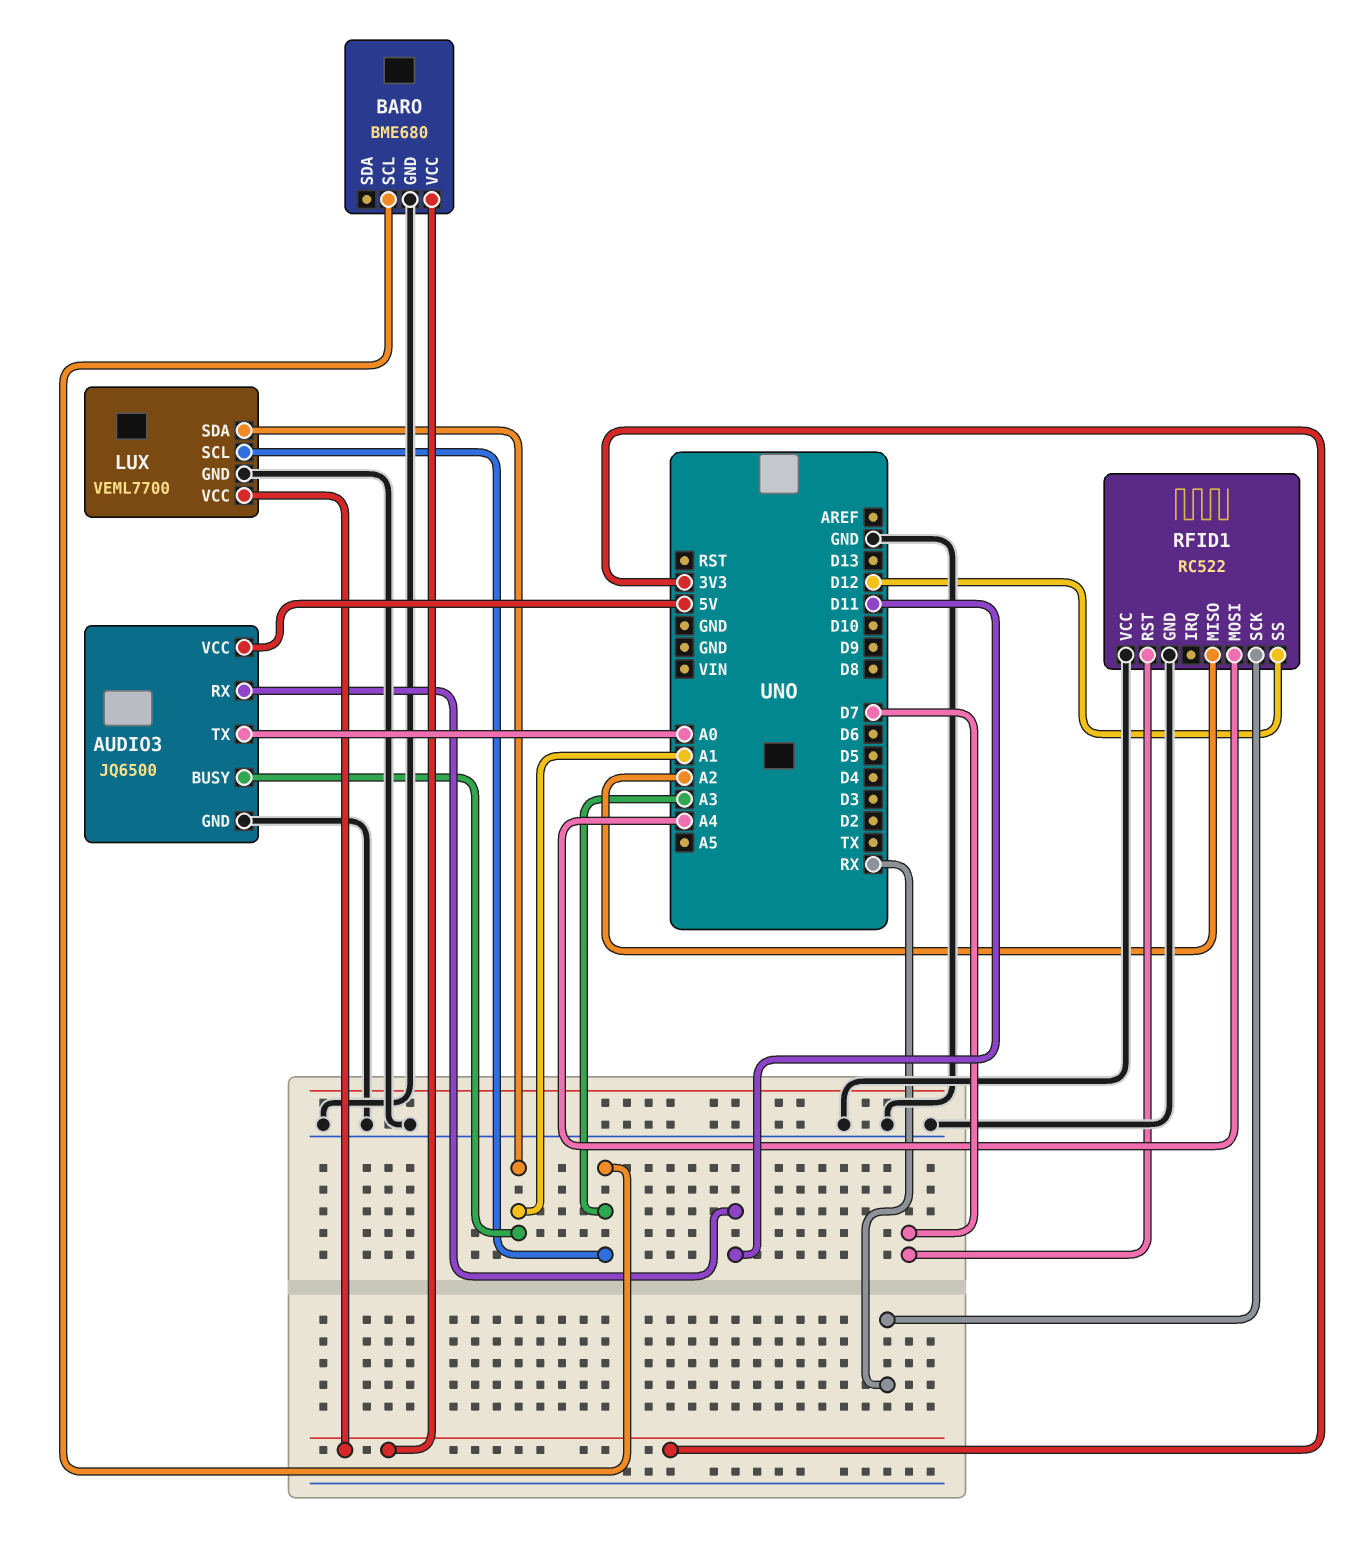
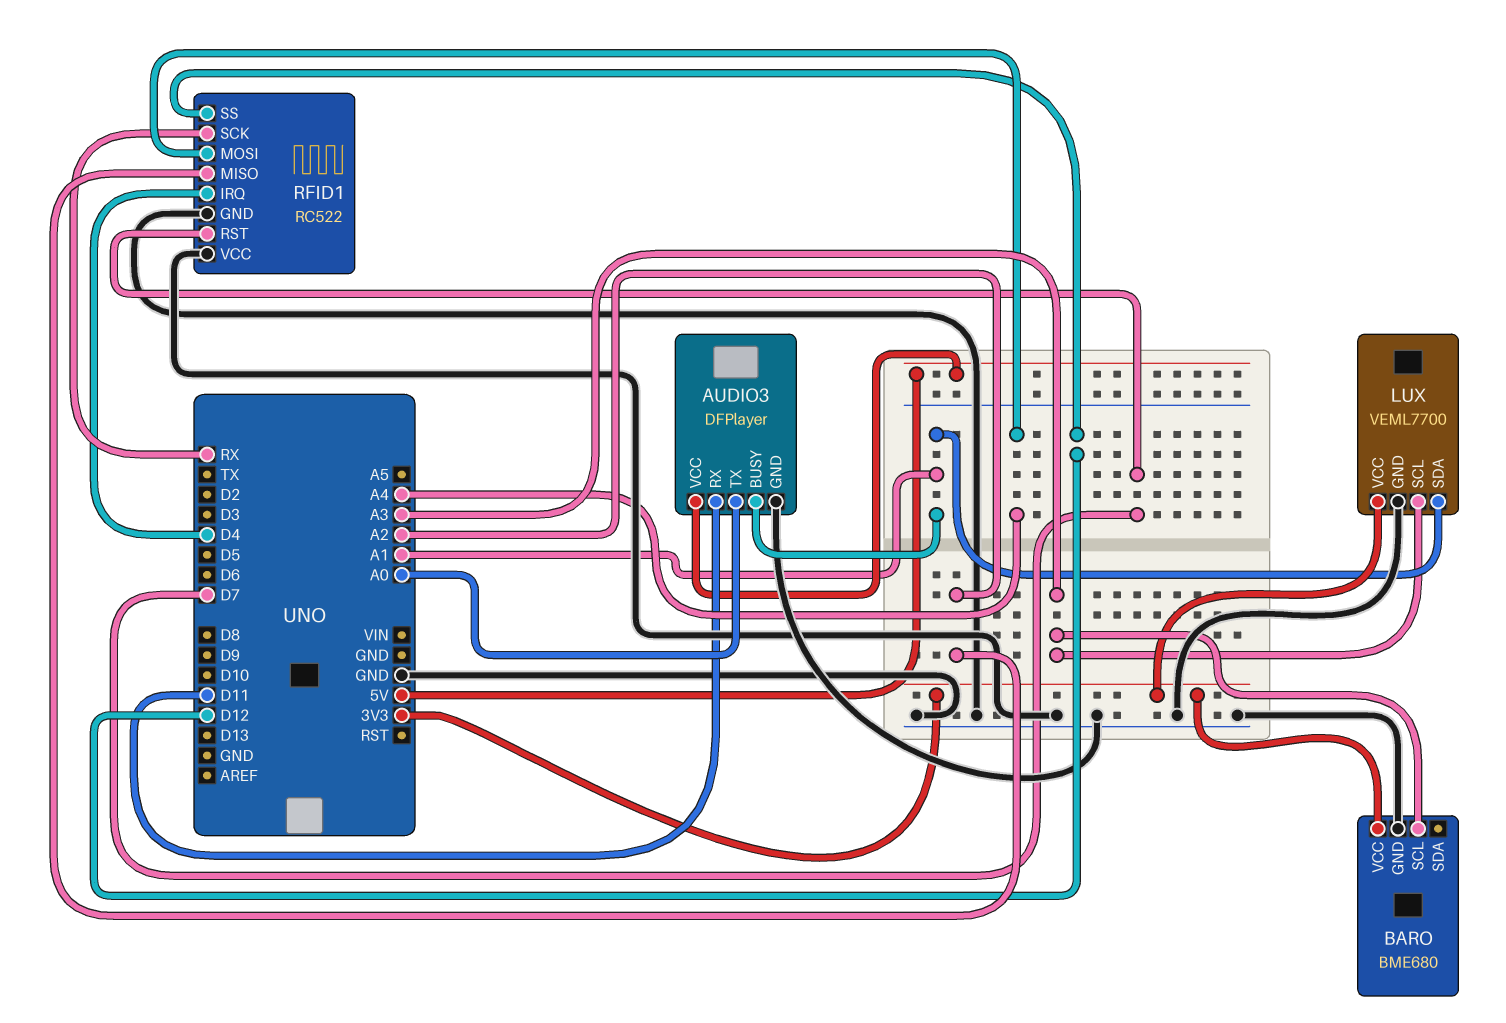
AUDIO3: JQ6500 -> DFPlayer
RFID1 pin IRQ: none -> D4

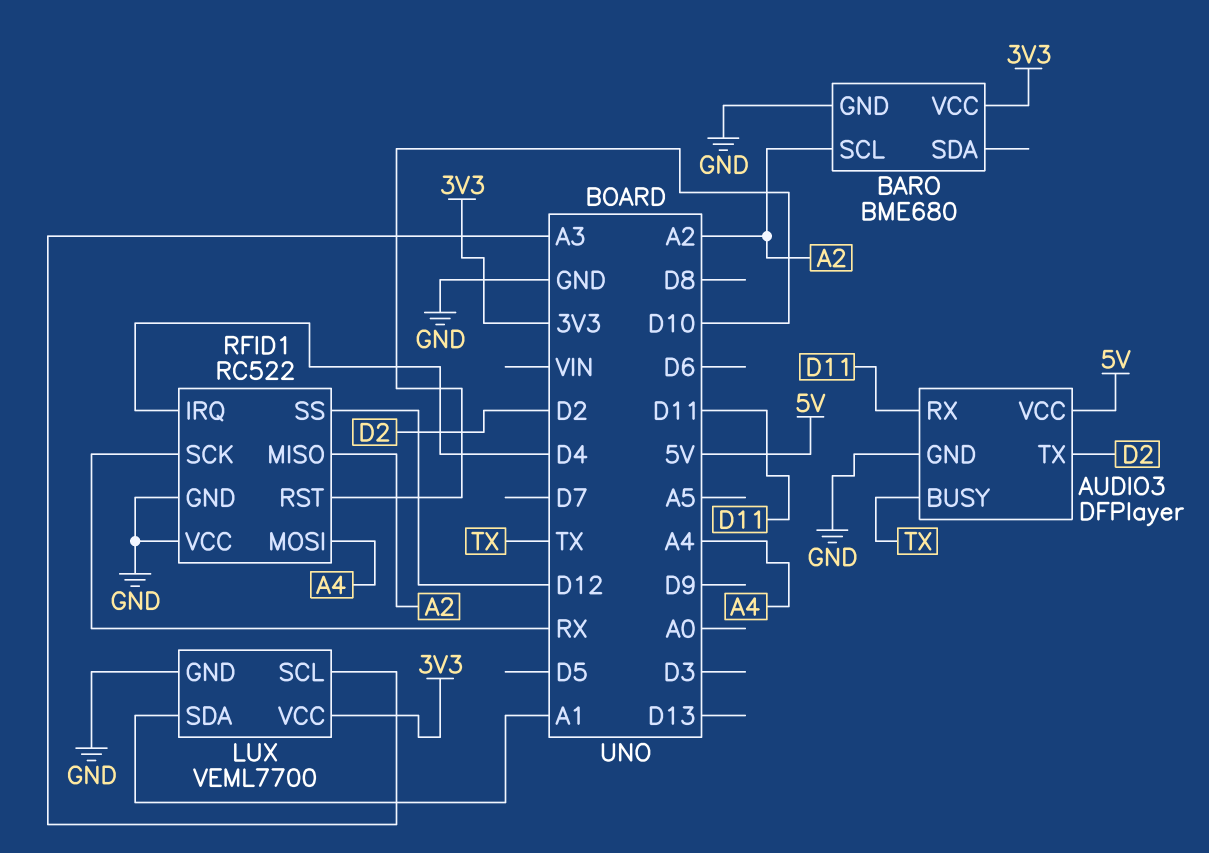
AUDIO3 pin BUSY: A1 -> TX
AUDIO3 pin TX: A0 -> D2
BARO pin SCL: A3 -> A2
RFID1 pin RST: D7 -> D10

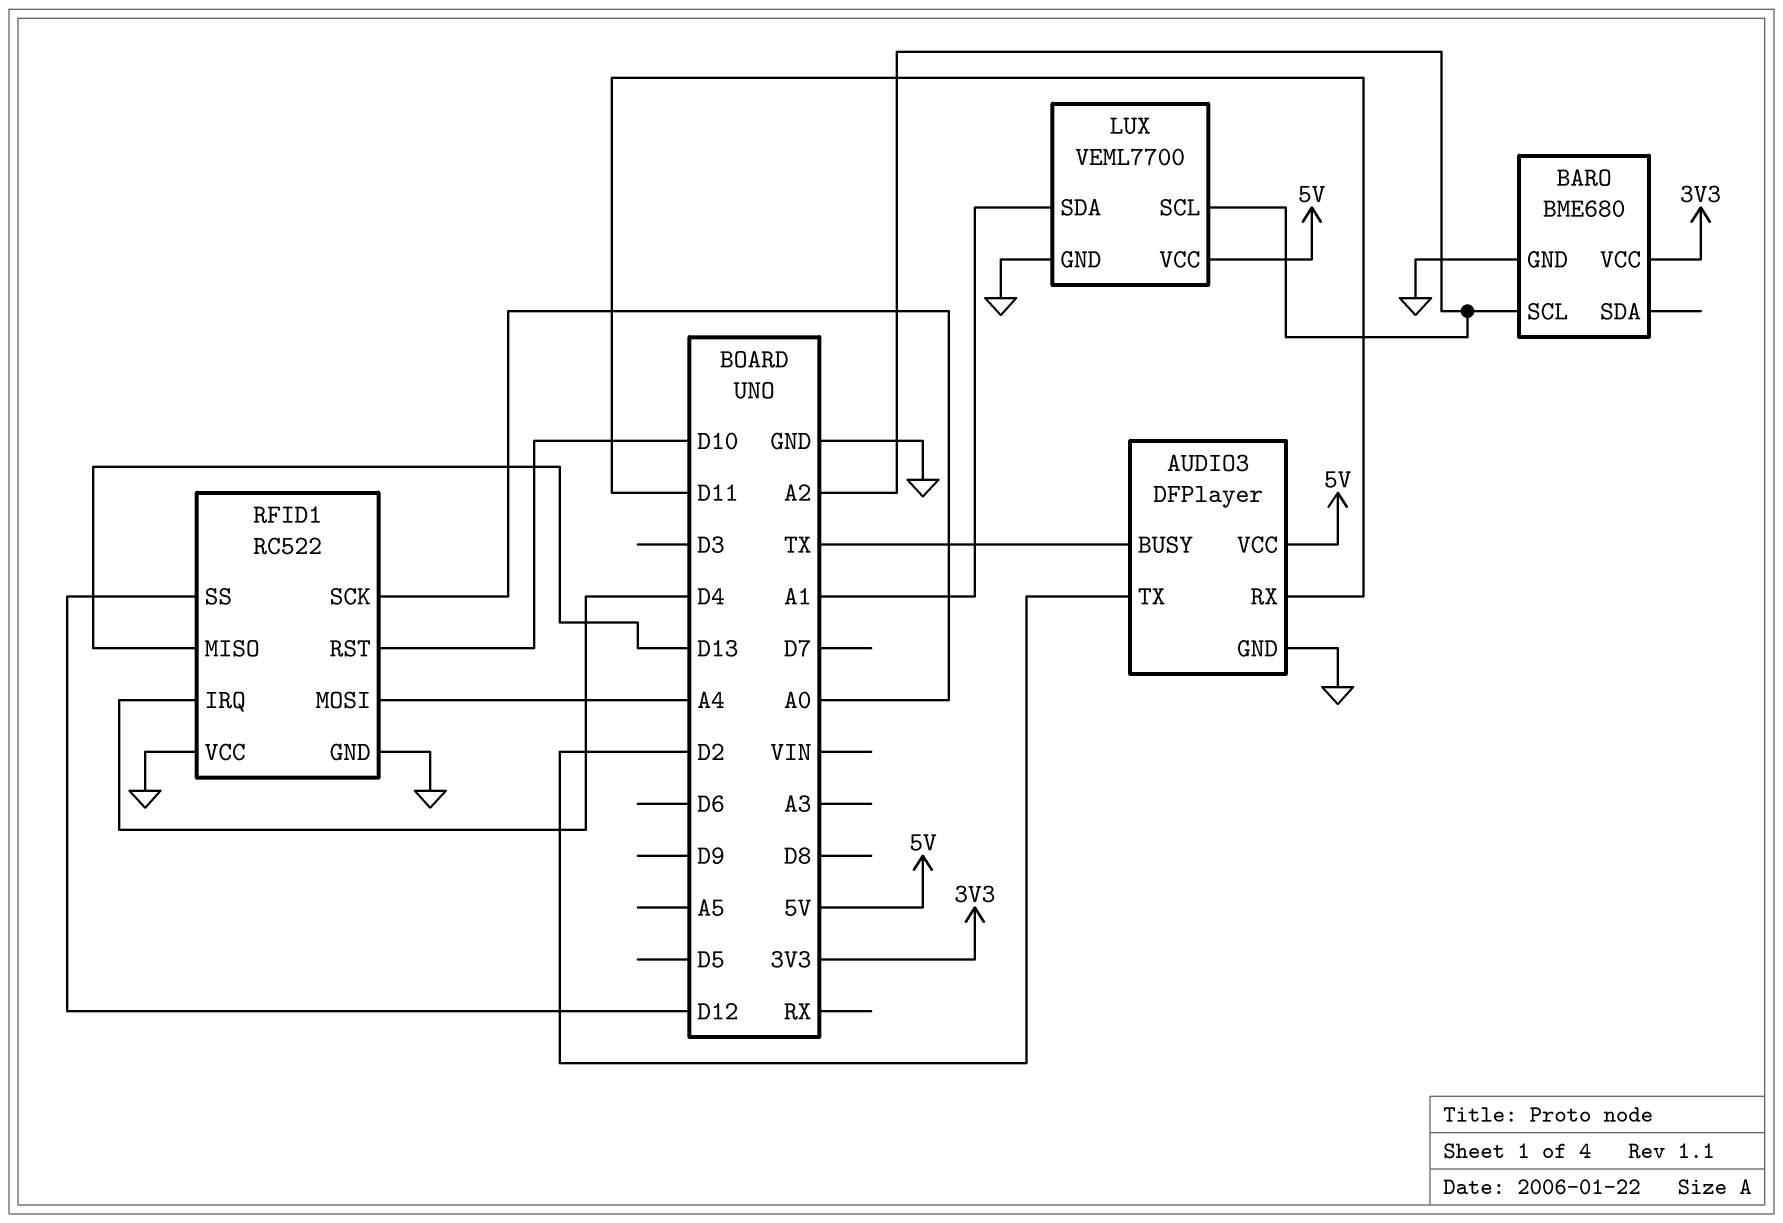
LUX pin SCL: A3 -> A2
LUX pin VCC: 3V3 -> 5V
RFID1 pin MISO: A2 -> D13
RFID1 pin SCK: RX -> A0

